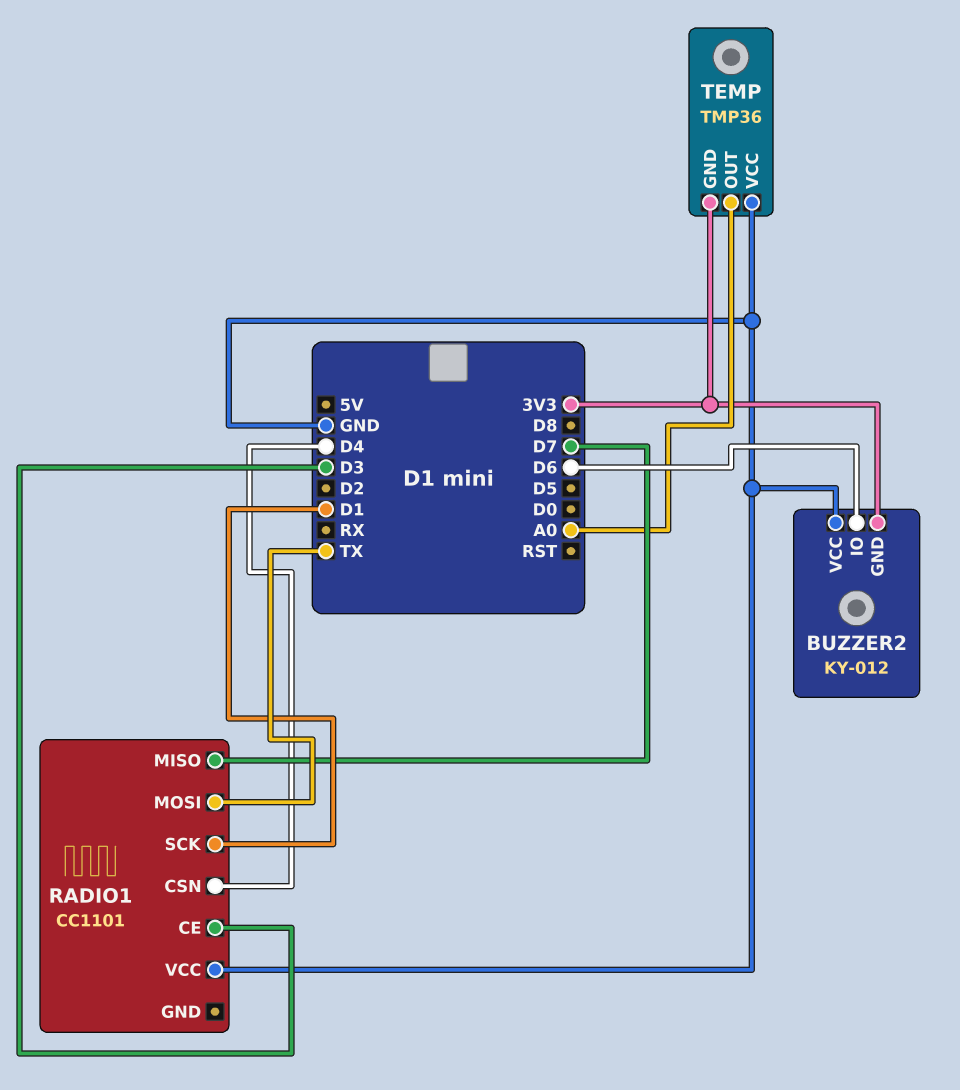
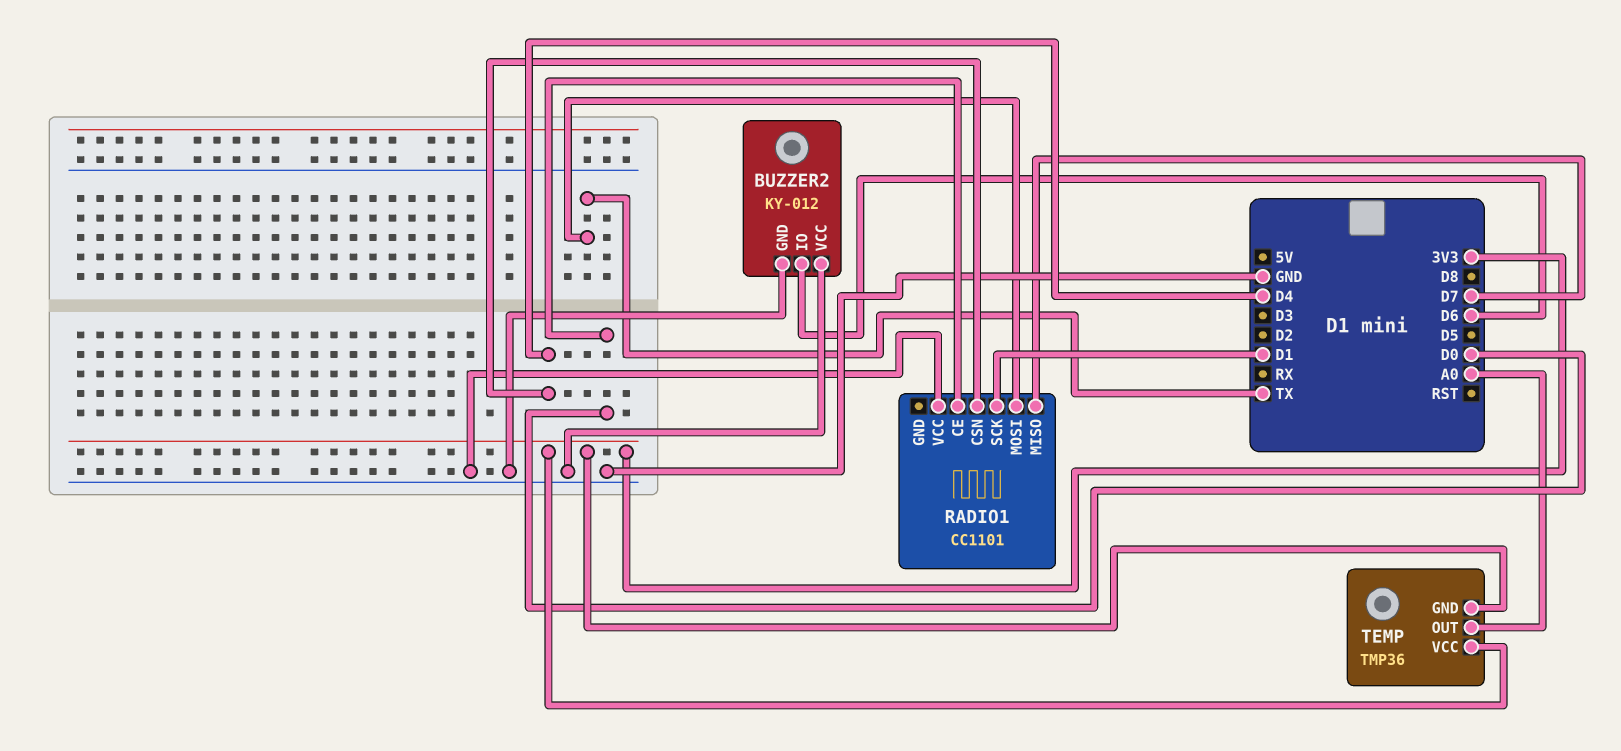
BUZZER2 pin GND: 3V3 -> GND
RADIO1 pin CE: D3 -> D0
TEMP pin VCC: GND -> 3V3

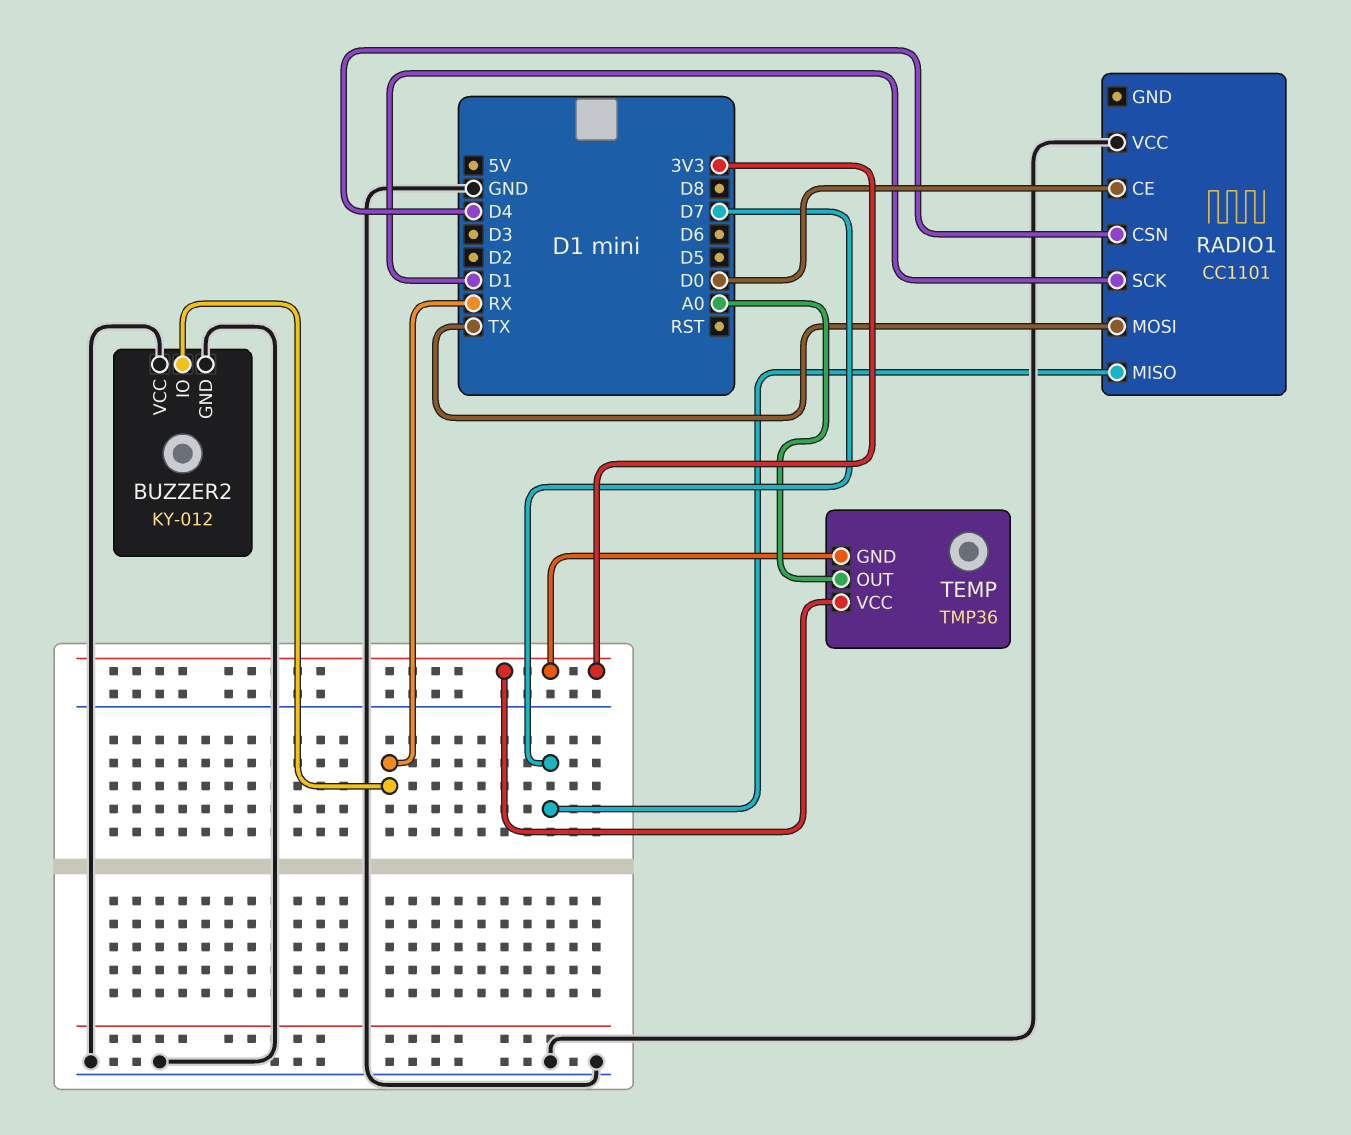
BUZZER2 pin IO: D6 -> RX

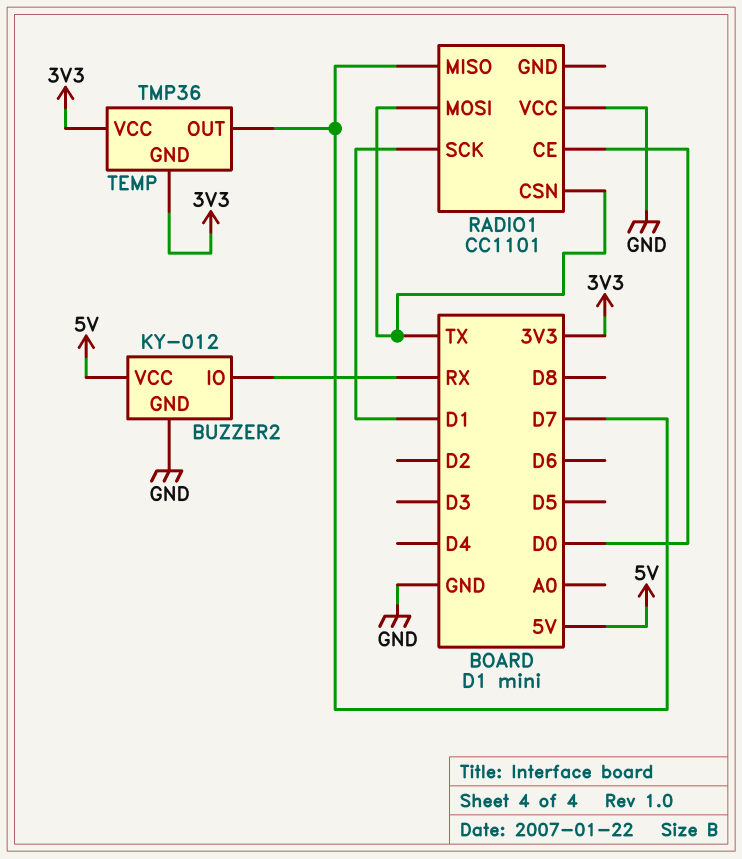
BUZZER2 pin VCC: GND -> 5V
RADIO1 pin CSN: D4 -> TX
TEMP pin OUT: A0 -> D7

